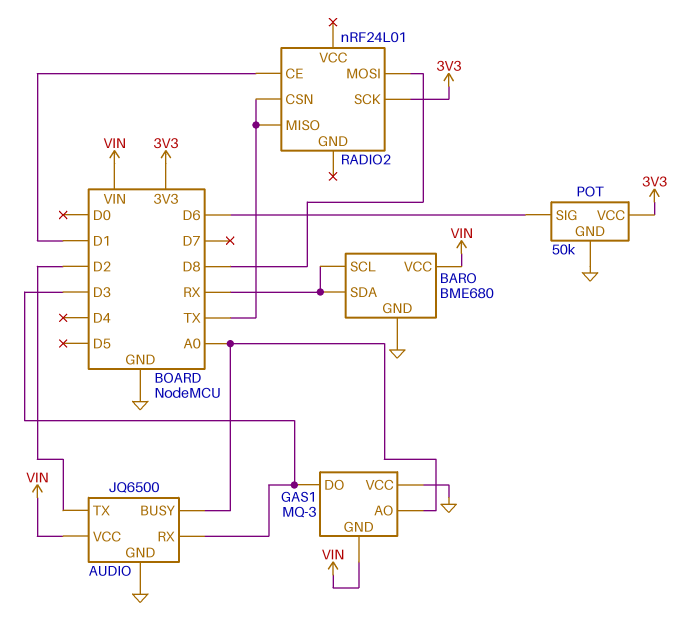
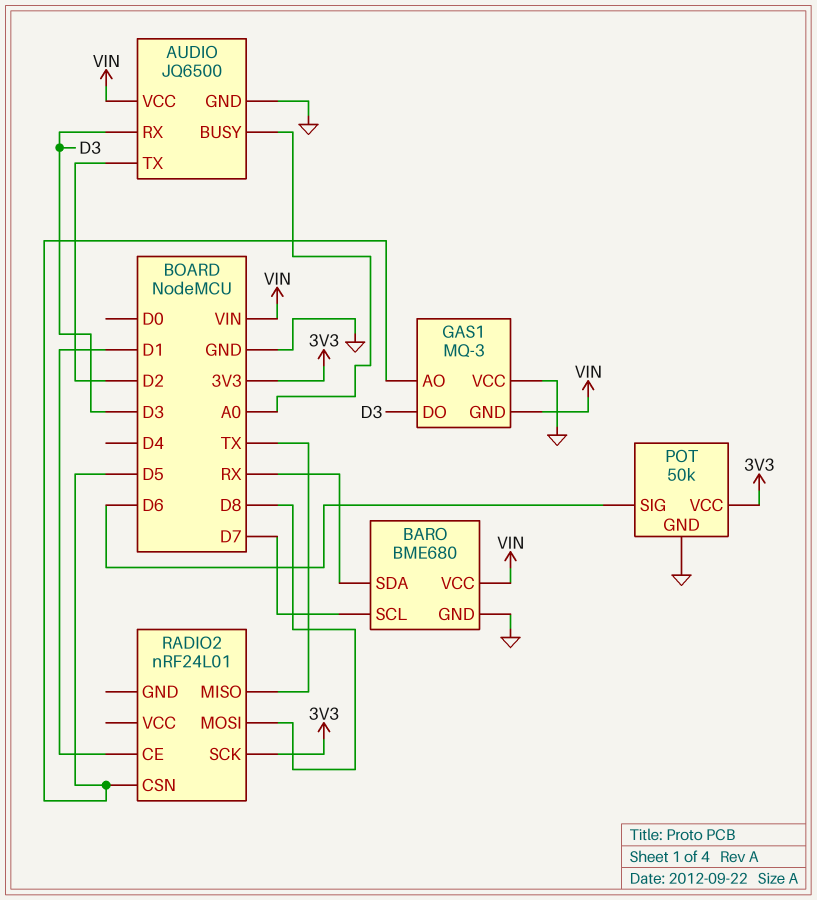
BARO pin SCL: RX -> D7
GAS1 pin AO: A0 -> D5
RADIO2 pin CSN: TX -> D5

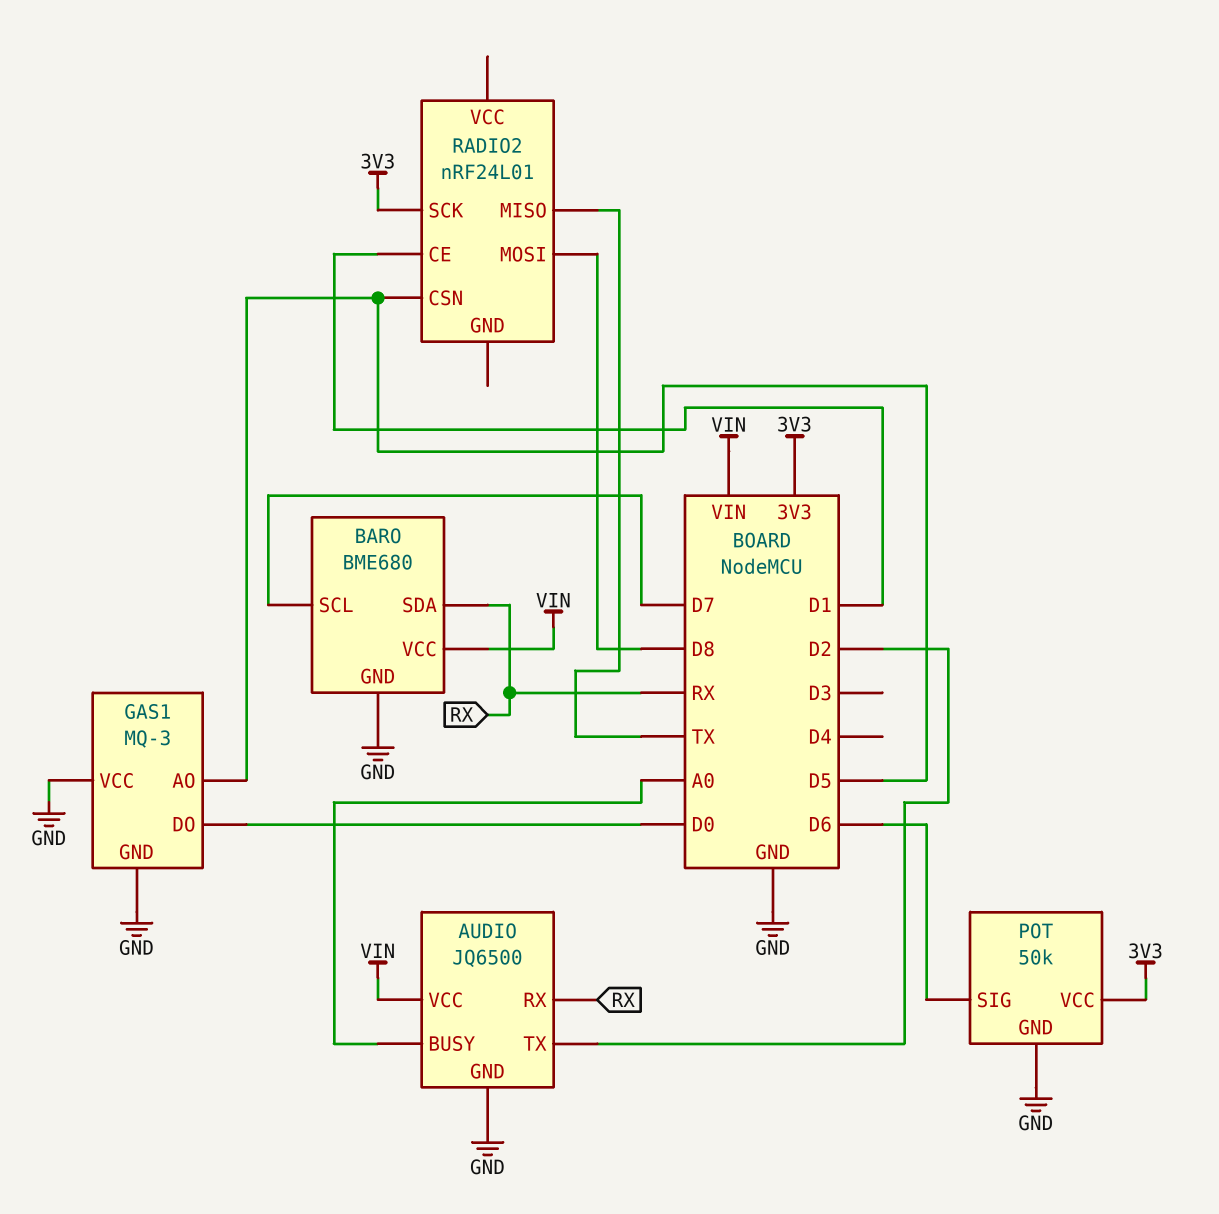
AUDIO pin RX: D3 -> RX
GAS1 pin DO: D3 -> D0
GAS1 pin GND: VIN -> GND

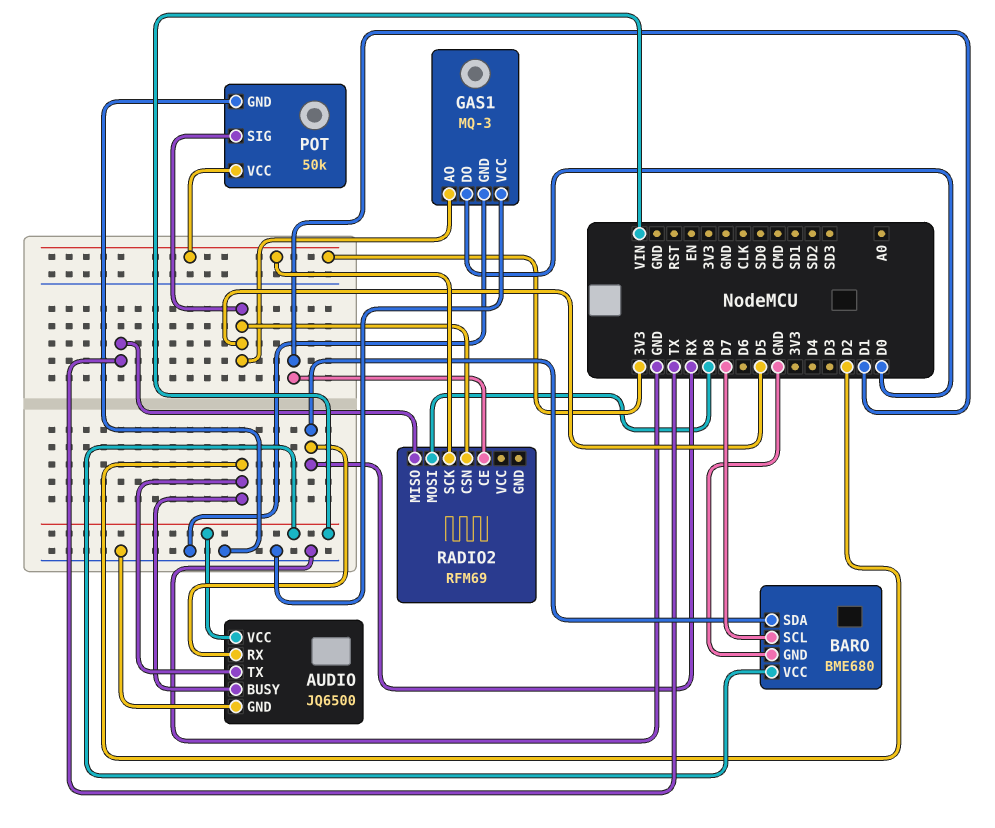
AUDIO pin BUSY: A0 -> D2
POT pin SIG: D6 -> D5
RADIO2: nRF24L01 -> RFM69

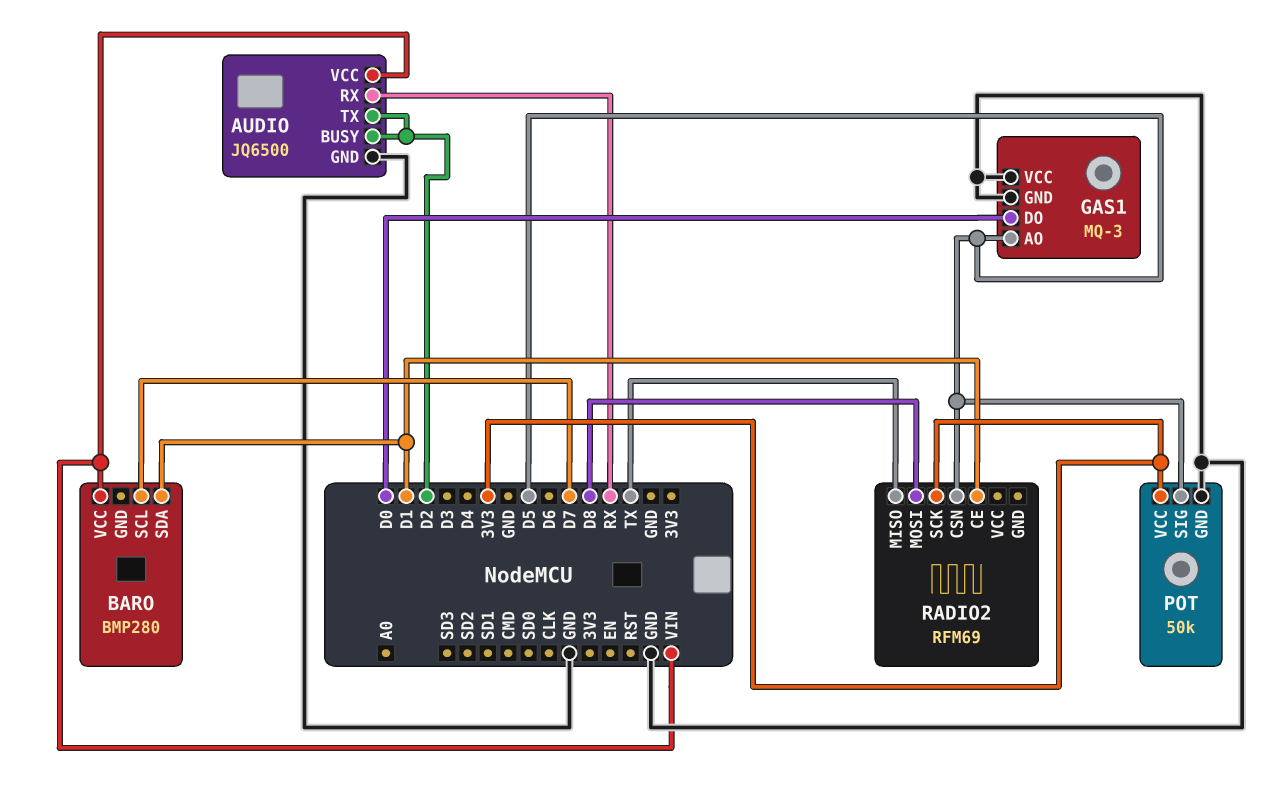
BARO: BME680 -> BMP280
BARO pin GND: GND -> none
BARO pin SDA: RX -> D1

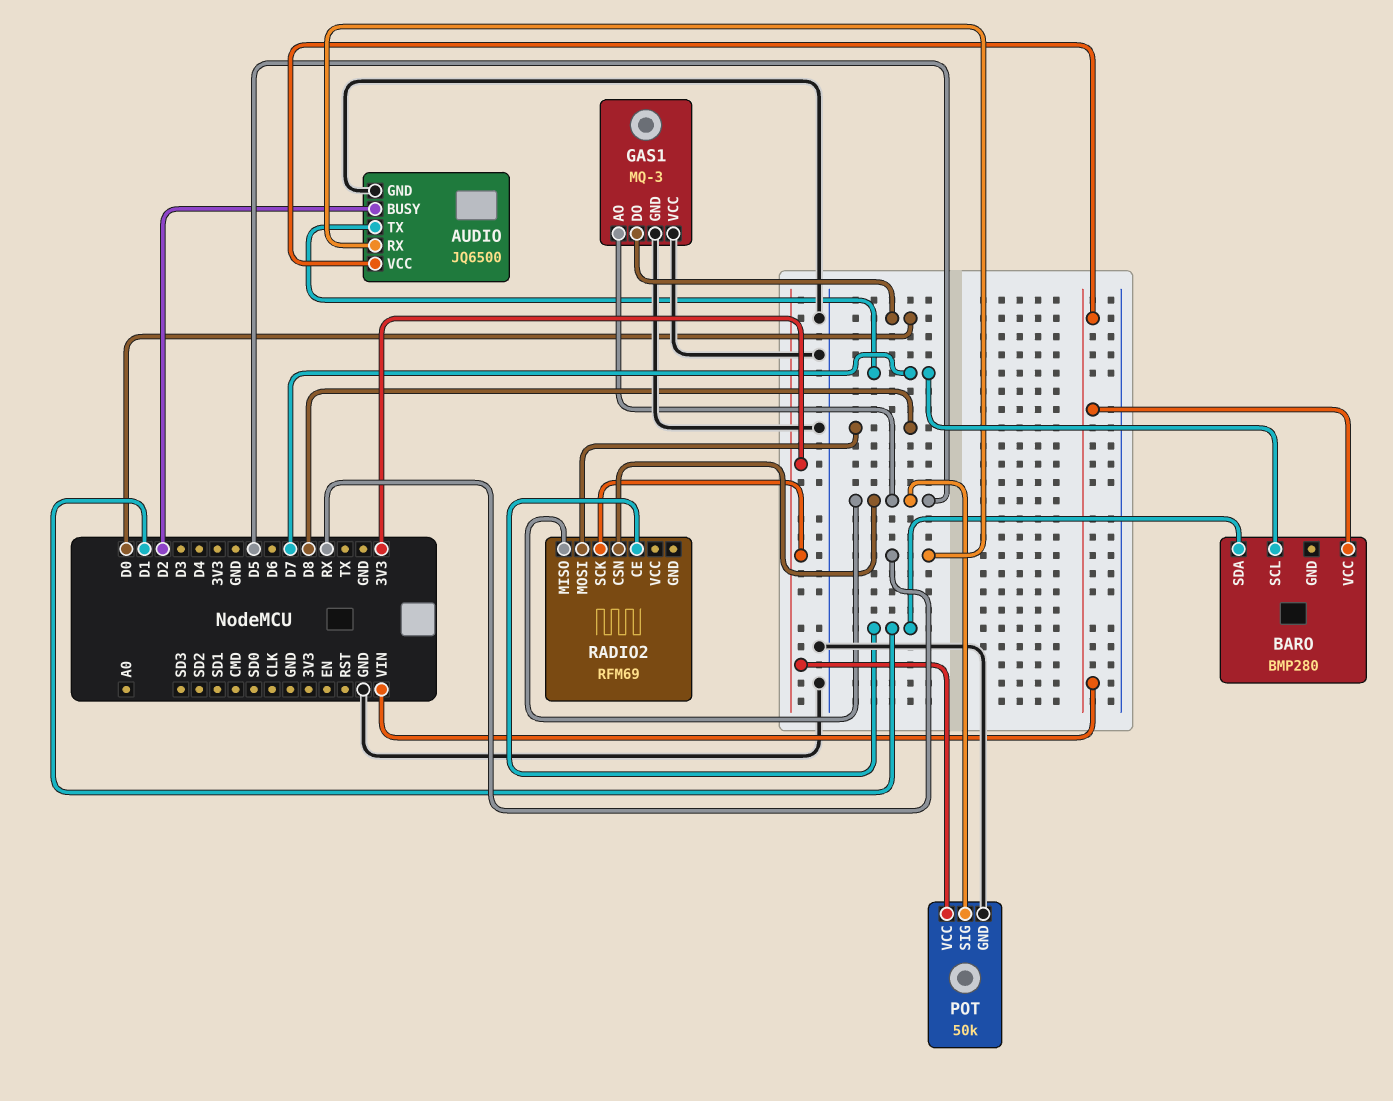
AUDIO pin TX: D2 -> D7
RADIO2 pin MISO: TX -> D5

